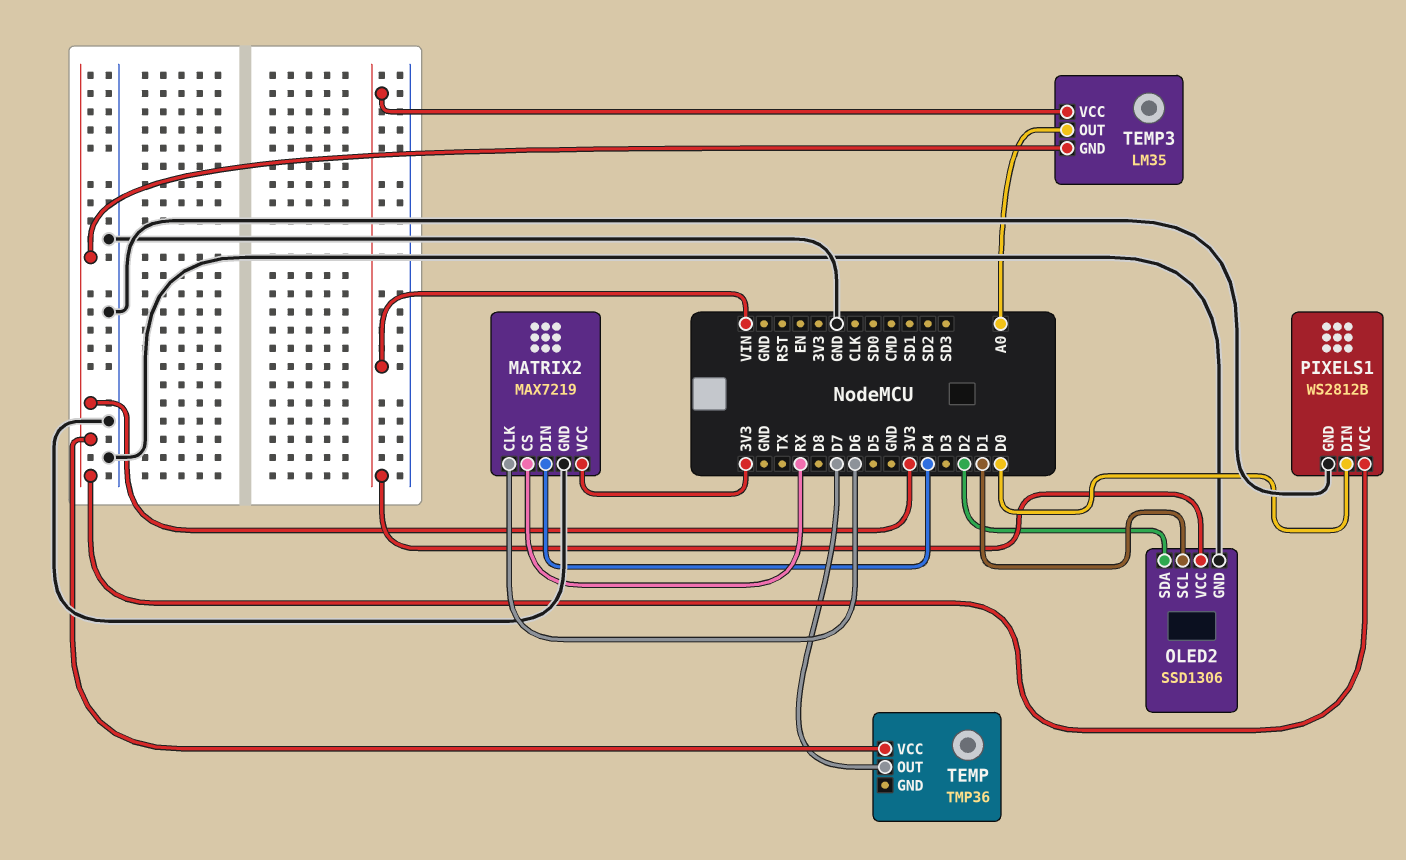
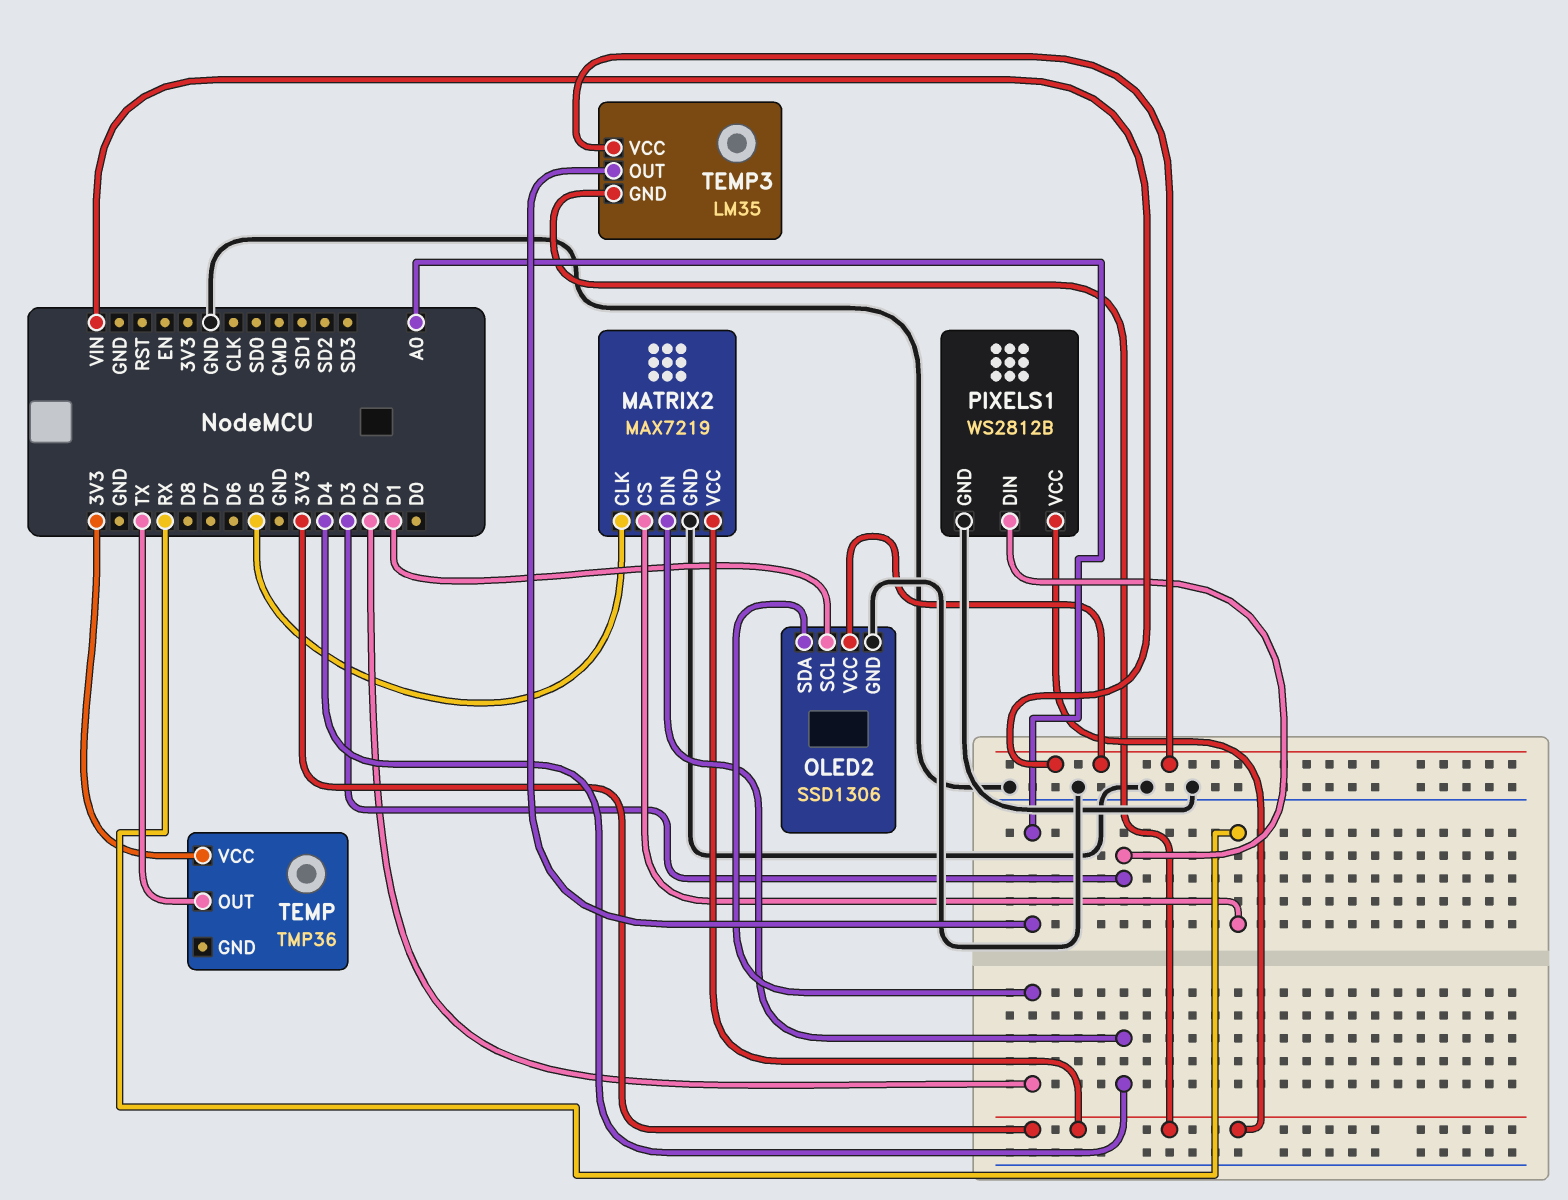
MATRIX2 pin CLK: D6 -> D5
PIXELS1 pin DIN: D0 -> D3
TEMP pin OUT: D7 -> TX

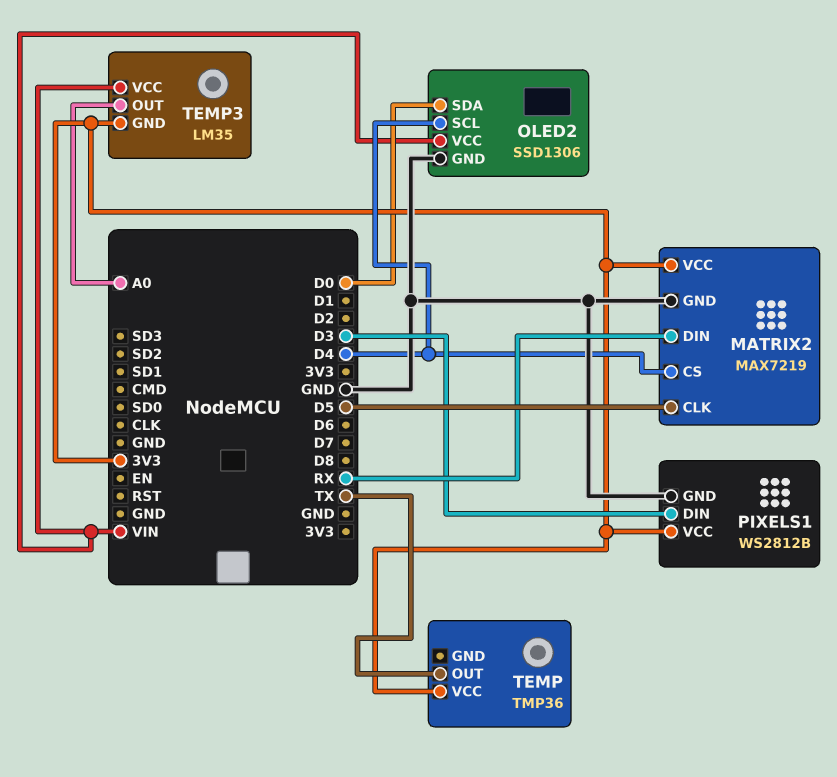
MATRIX2 pin CS: RX -> D4
MATRIX2 pin DIN: D4 -> RX
OLED2 pin SCL: D1 -> D4
OLED2 pin SDA: D2 -> D0

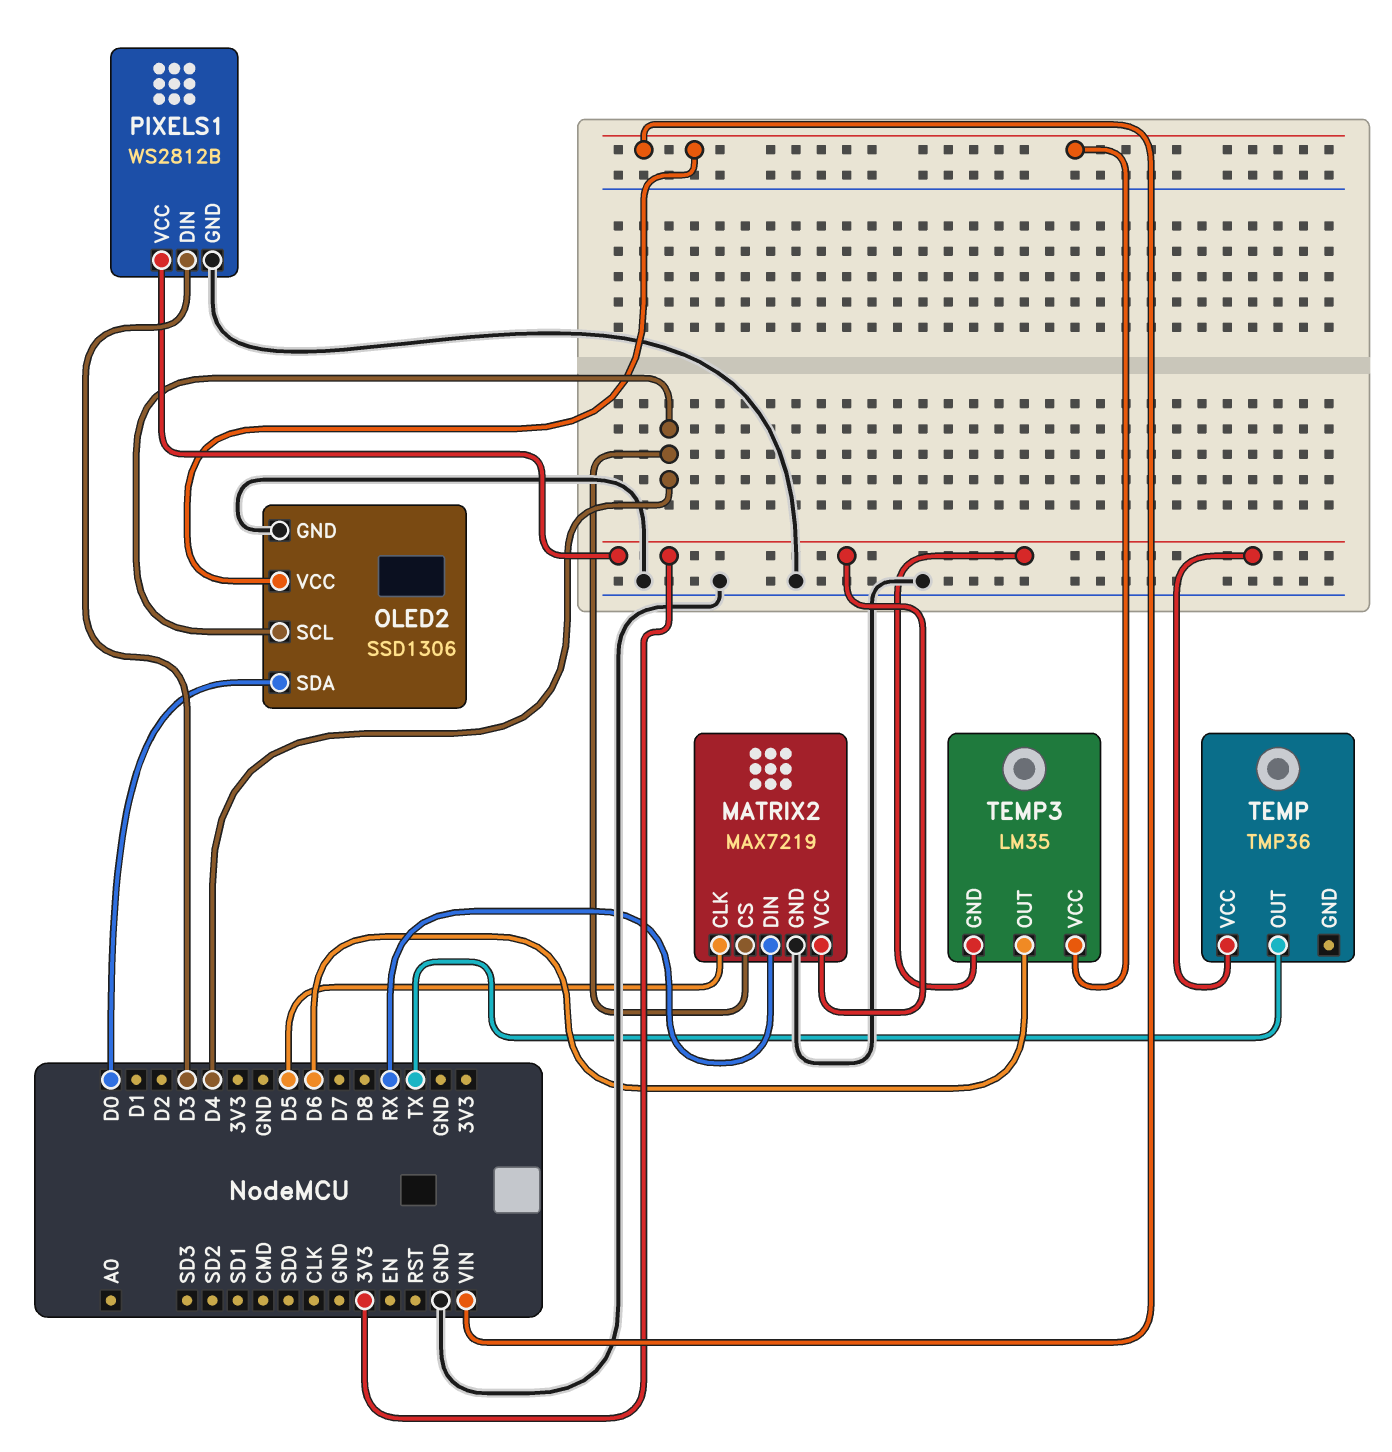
TEMP3 pin OUT: A0 -> D6

